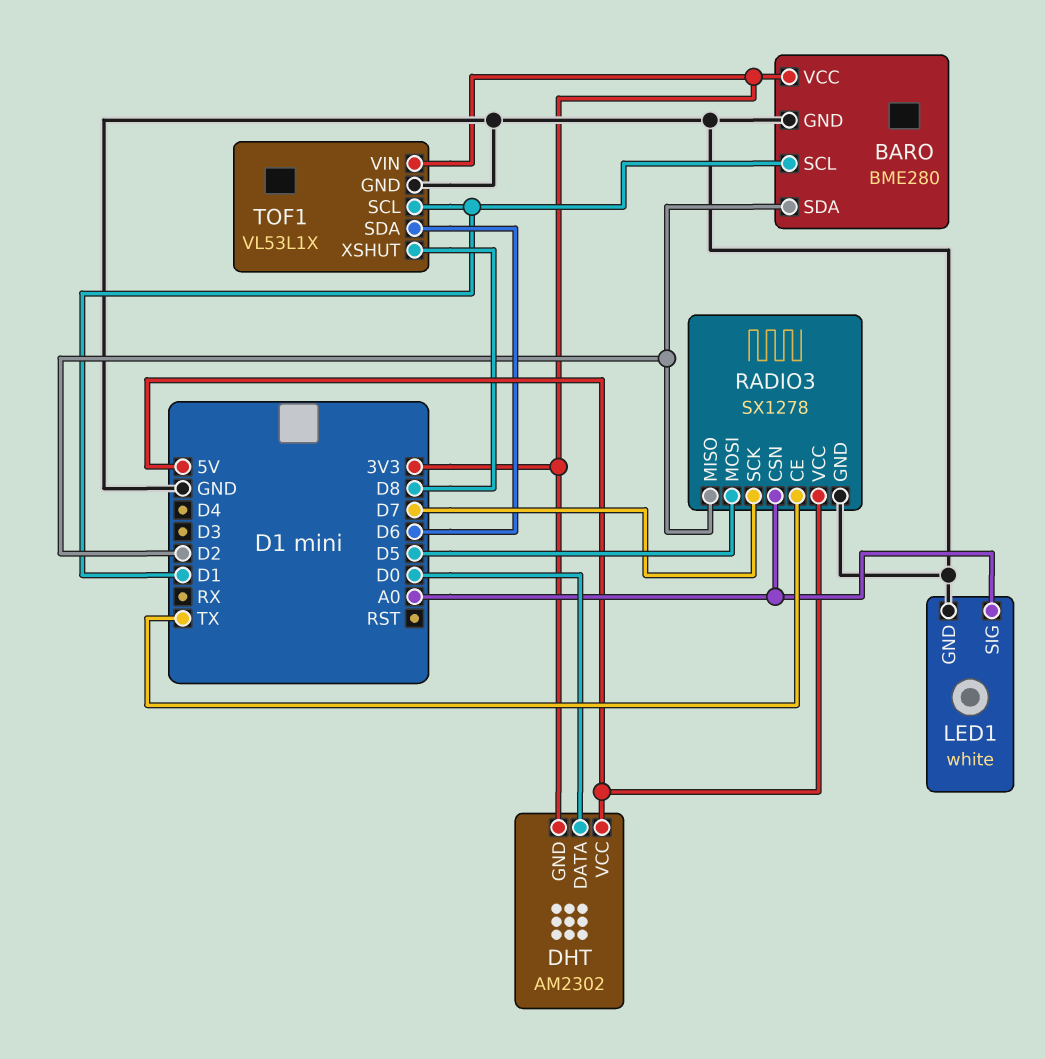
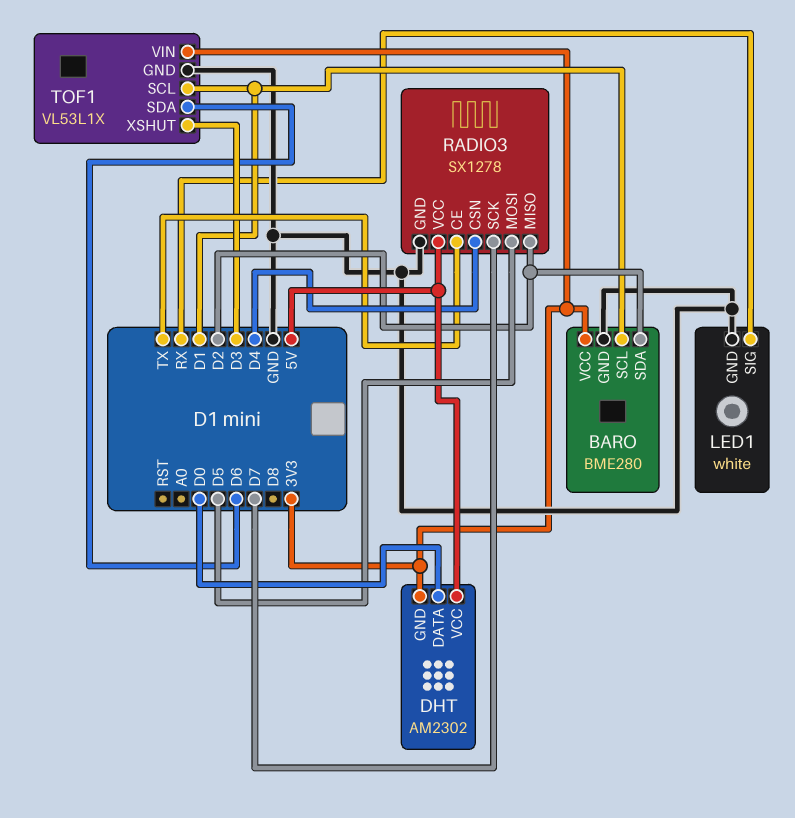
LED1 pin SIG: A0 -> RX
RADIO3 pin CSN: A0 -> D4
TOF1 pin XSHUT: D8 -> D3

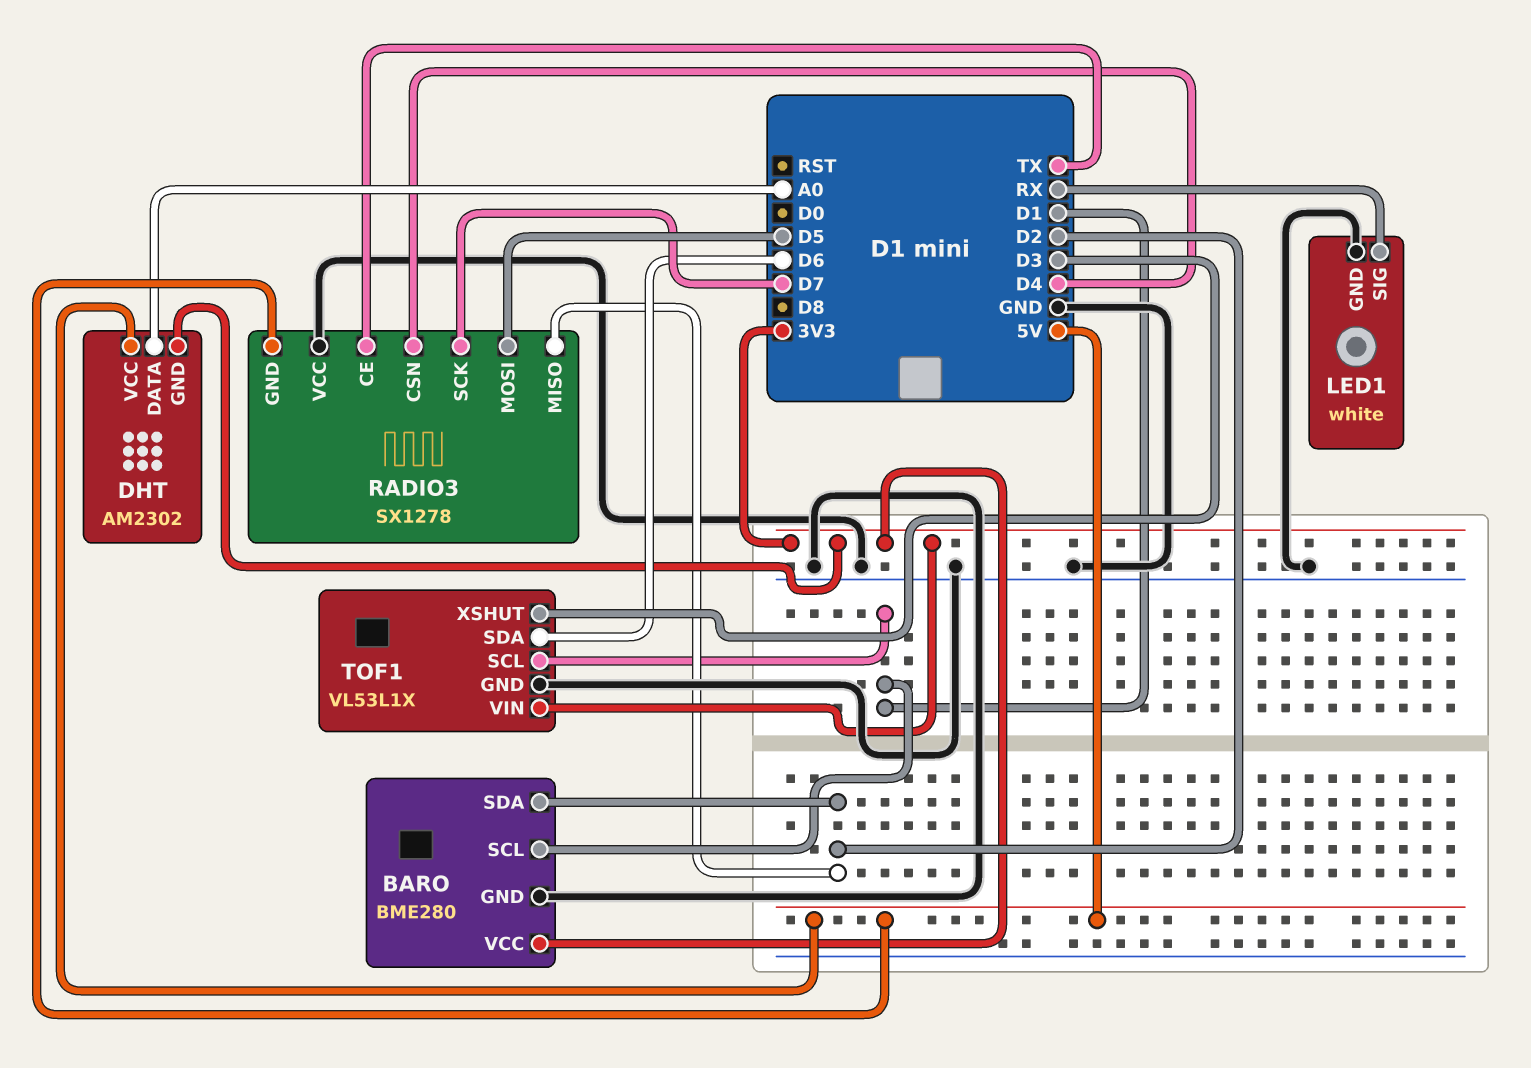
DHT pin DATA: D0 -> A0
RADIO3 pin GND: GND -> 5V
RADIO3 pin VCC: 5V -> GND

